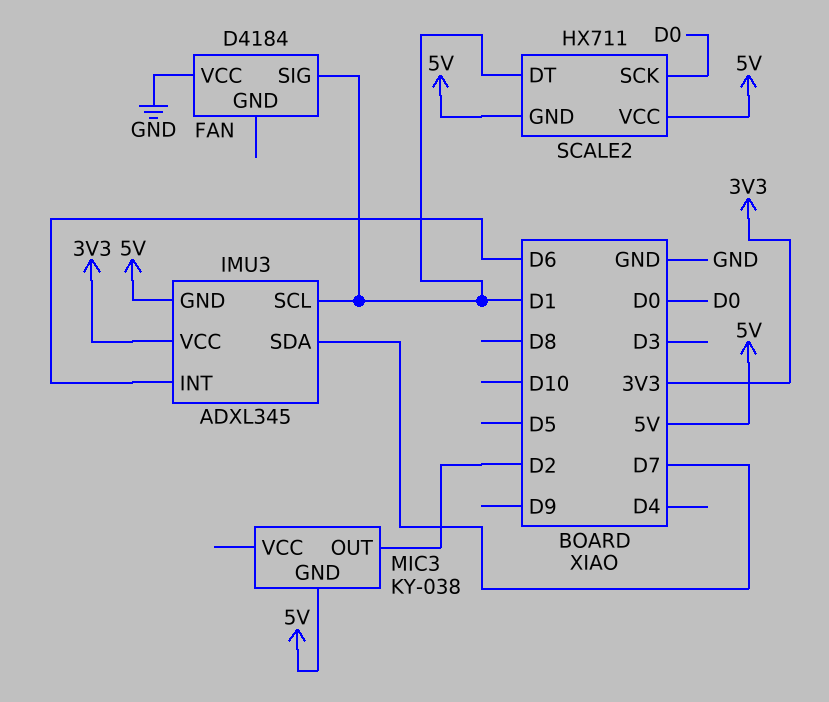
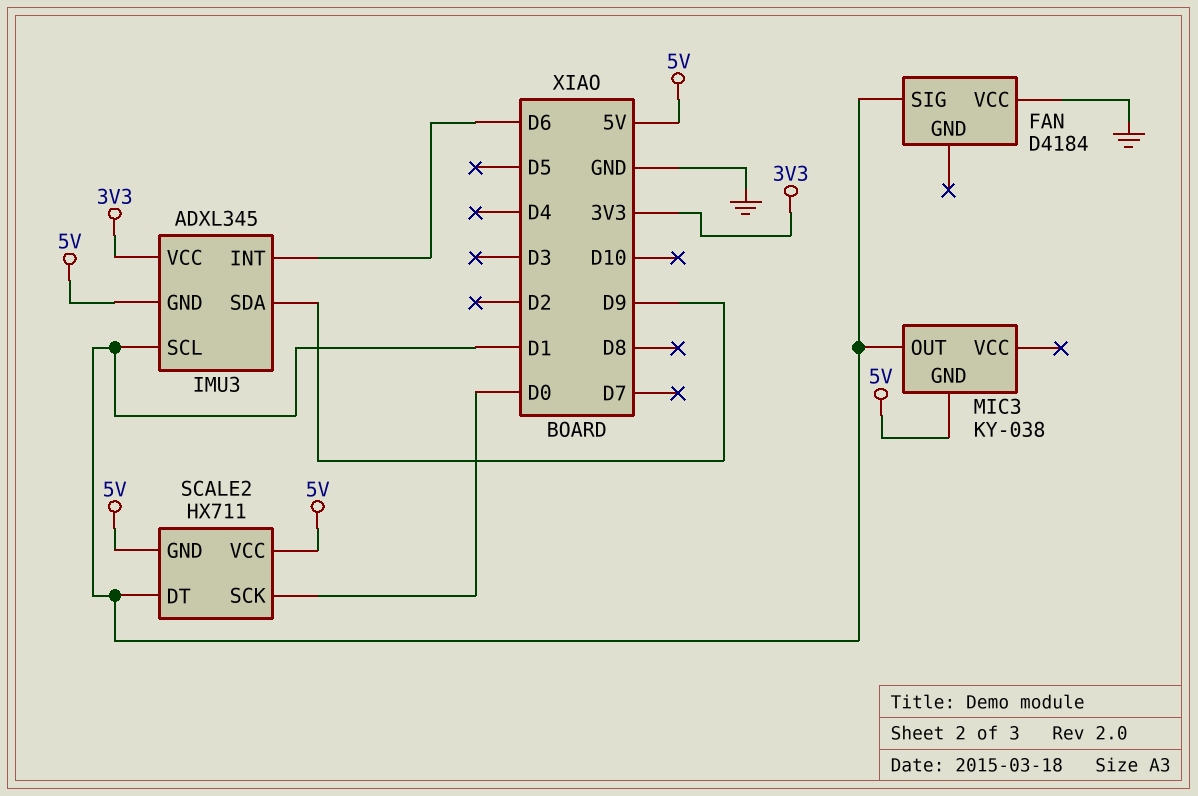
IMU3 pin SDA: D7 -> D9
MIC3 pin OUT: D2 -> D1

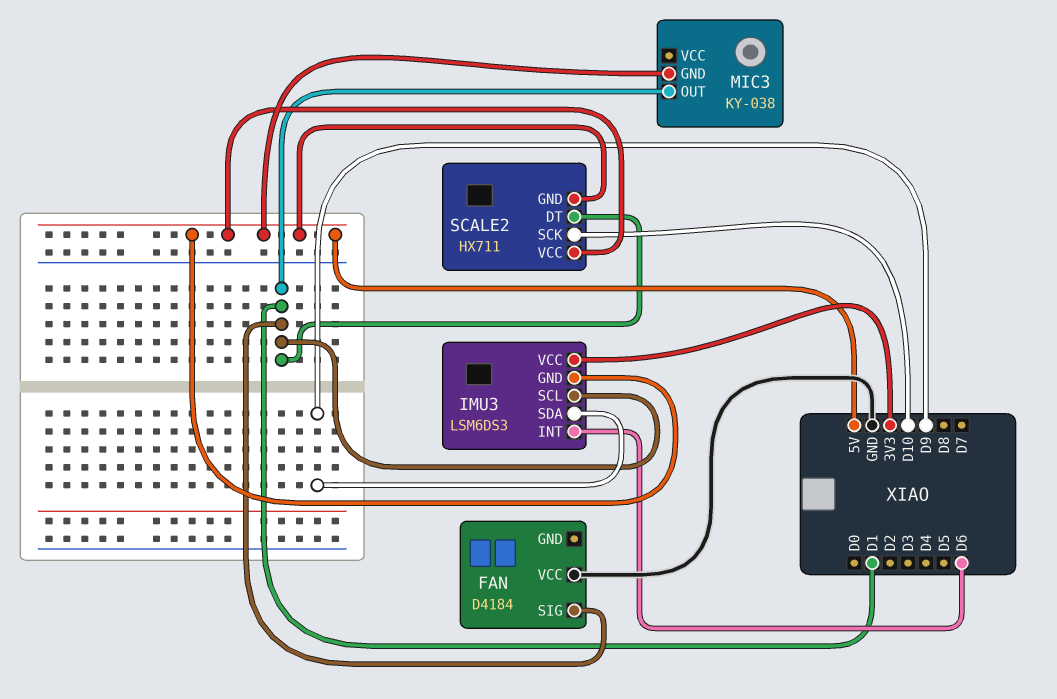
IMU3: ADXL345 -> LSM6DS3
SCALE2 pin SCK: D0 -> D10

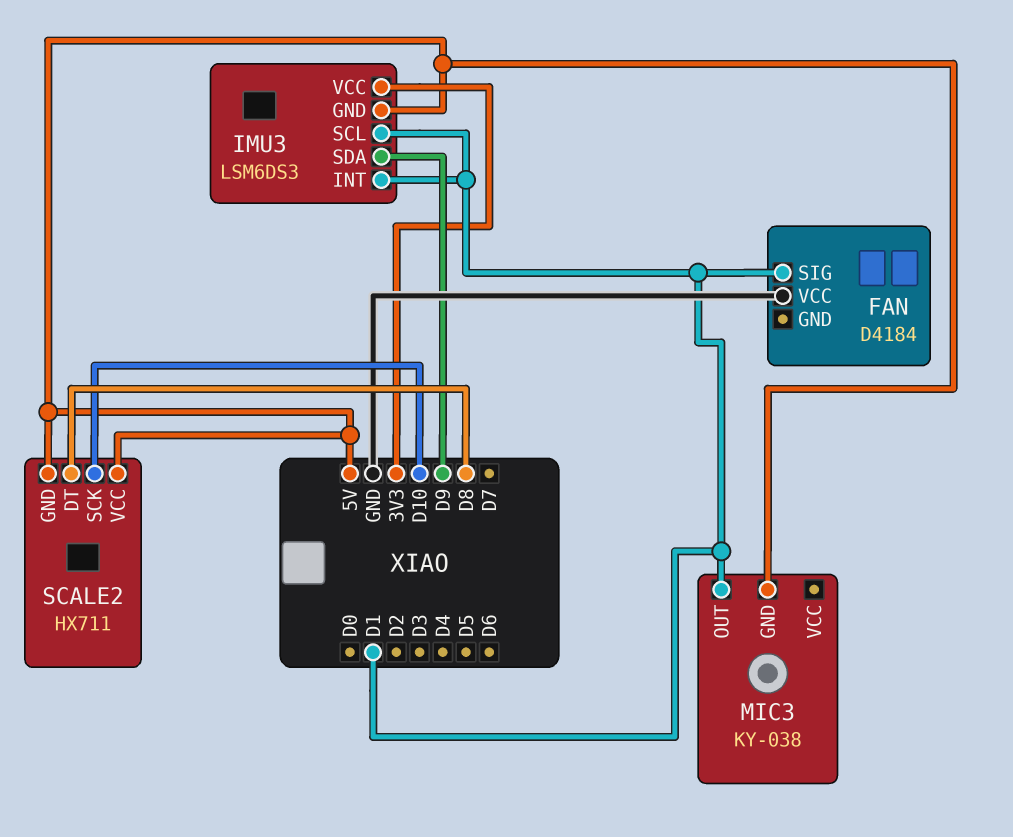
IMU3 pin INT: D6 -> D1
SCALE2 pin DT: D1 -> D8

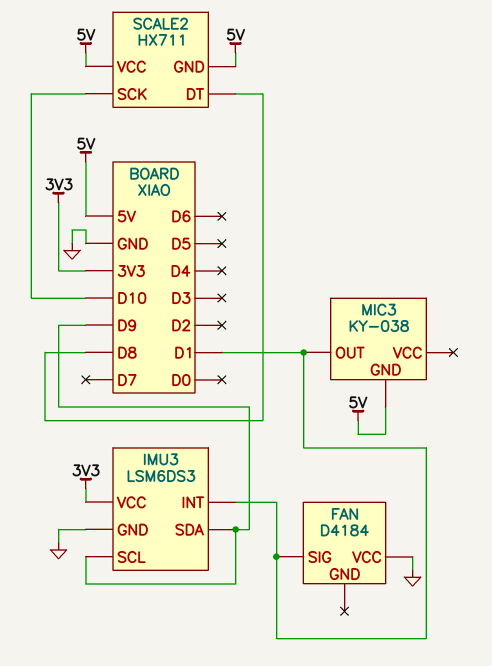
IMU3 pin GND: 5V -> GND
IMU3 pin SCL: D1 -> D9

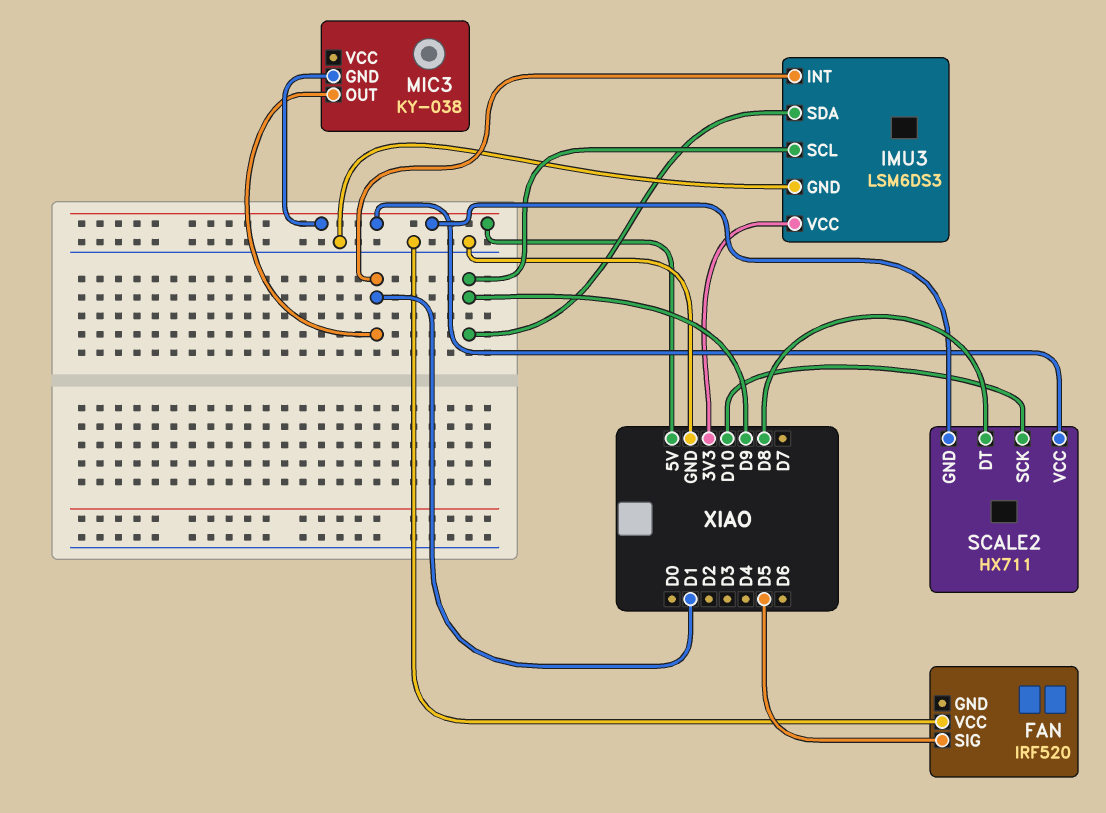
FAN: D4184 -> IRF520
FAN pin SIG: D1 -> D5

